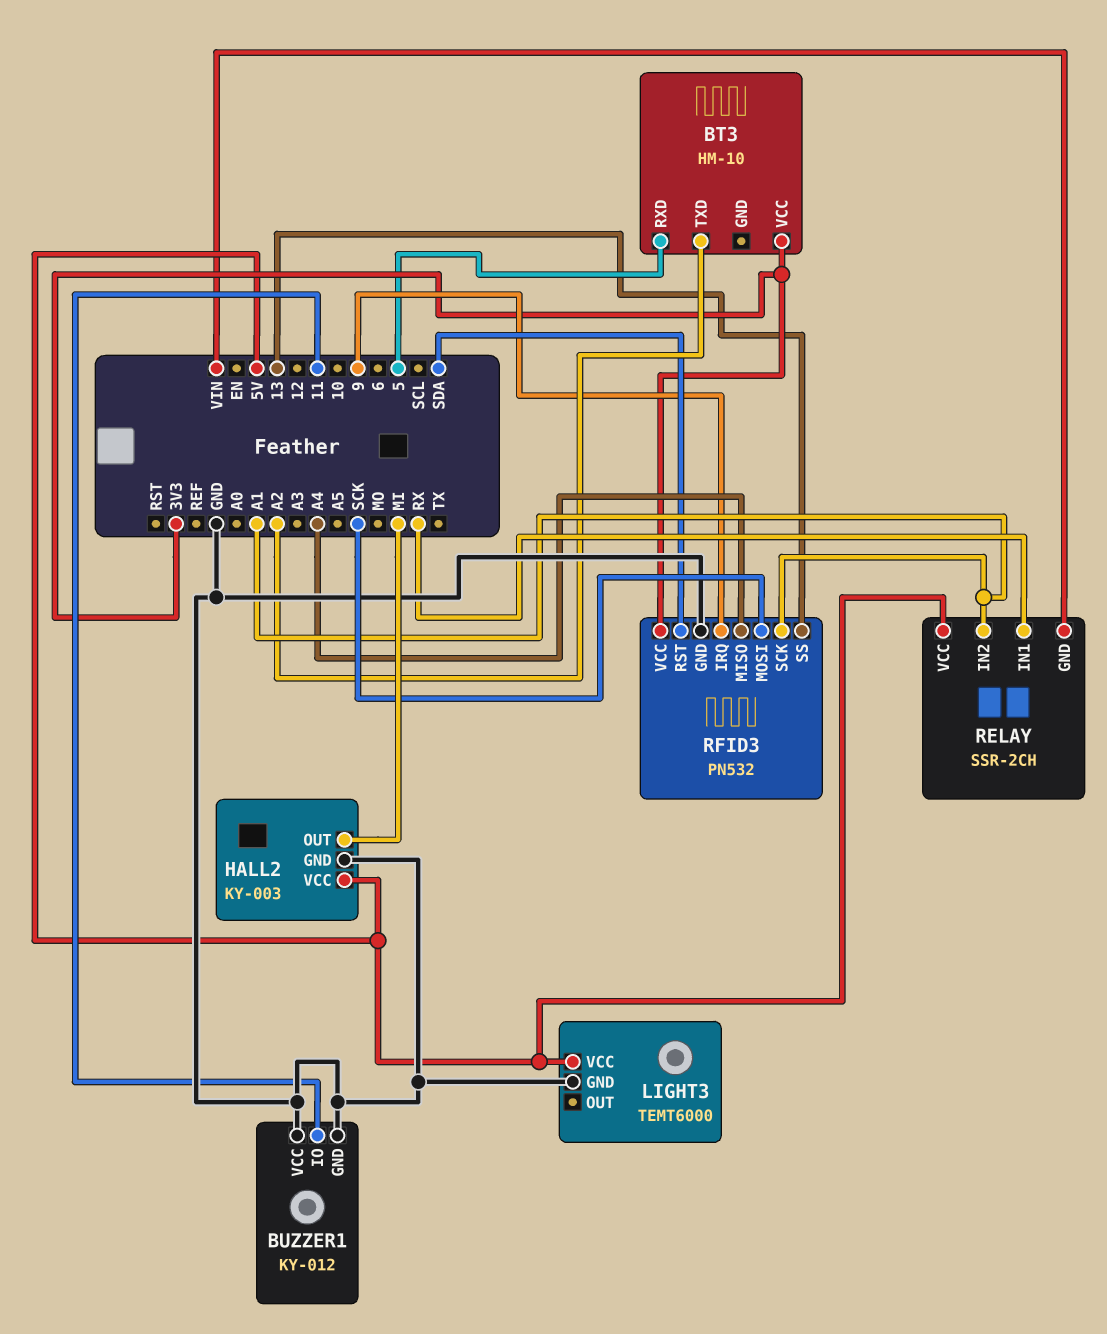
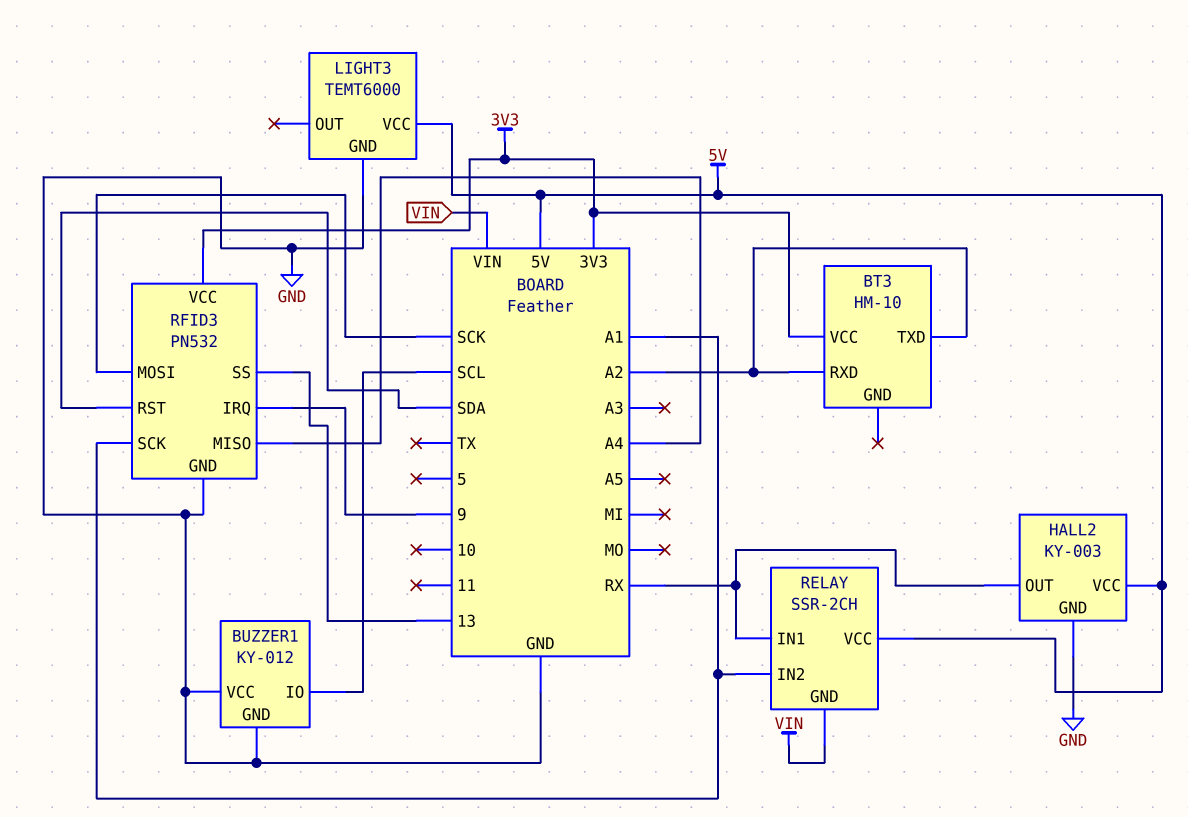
BT3 pin RXD: 5 -> A2
BUZZER1 pin IO: 11 -> SCL
HALL2 pin OUT: MI -> RX

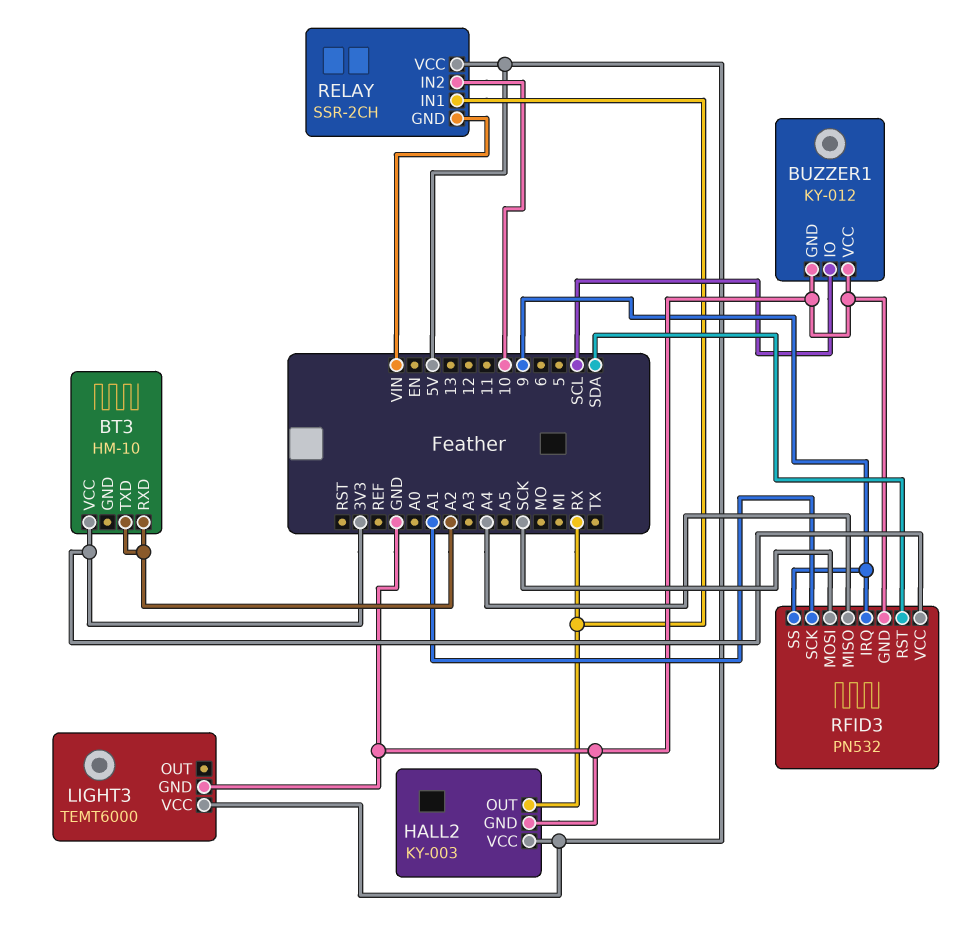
RELAY pin IN2: A1 -> 10
RFID3 pin SS: 13 -> 9

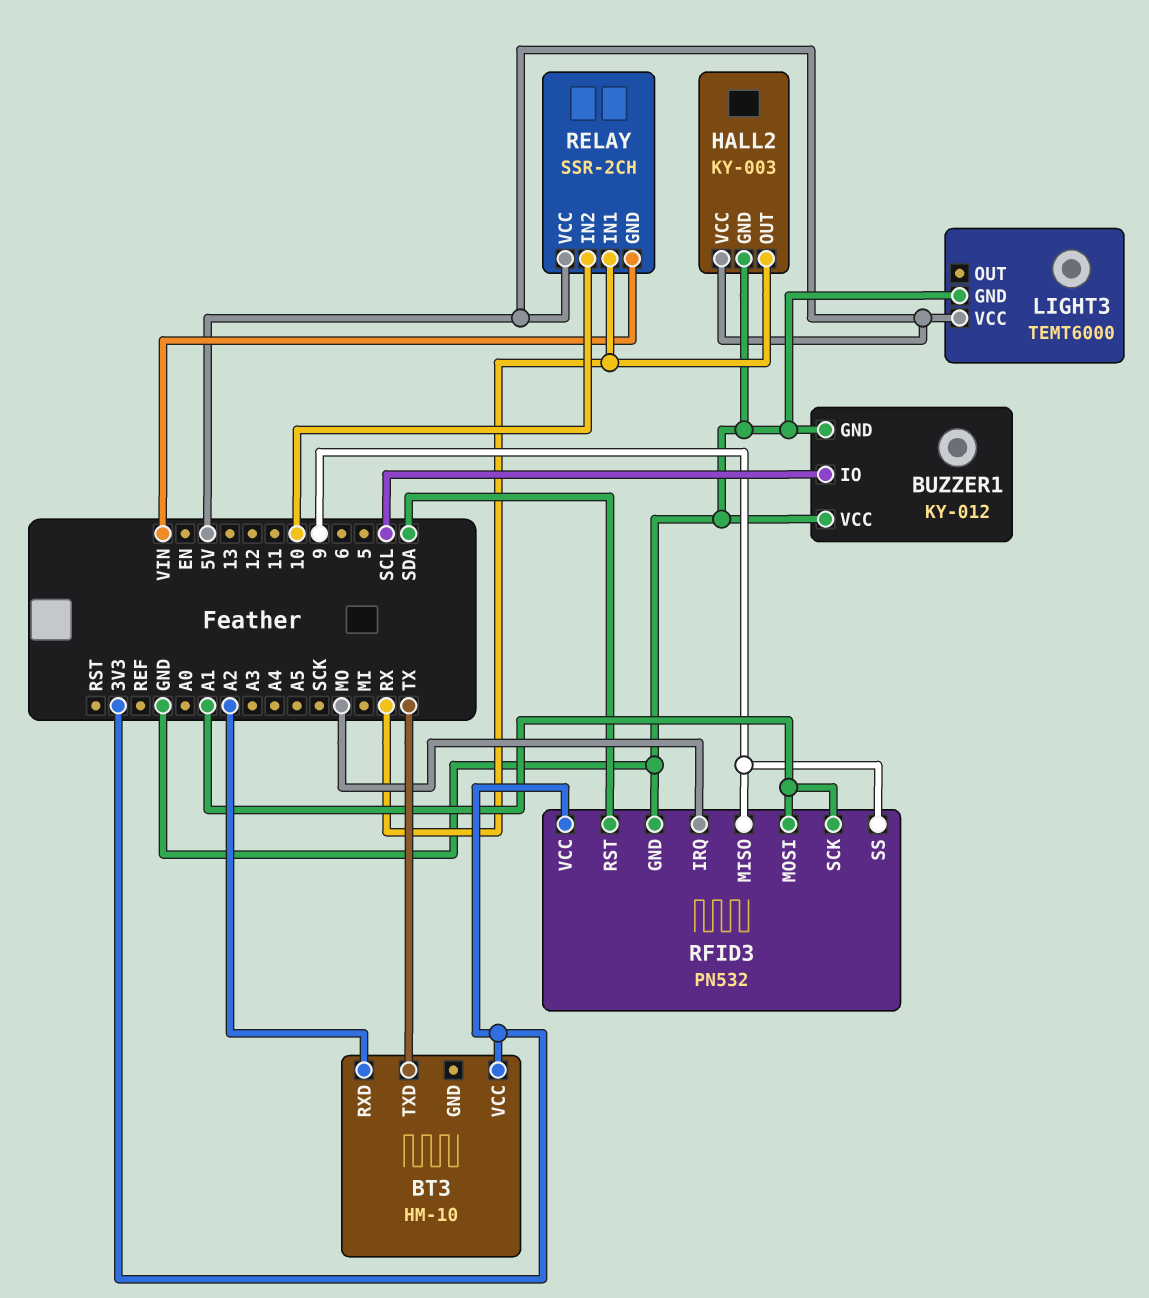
BT3 pin TXD: A2 -> TX
RFID3 pin IRQ: 9 -> MO
RFID3 pin MISO: A4 -> 9
RFID3 pin MOSI: SCK -> A1

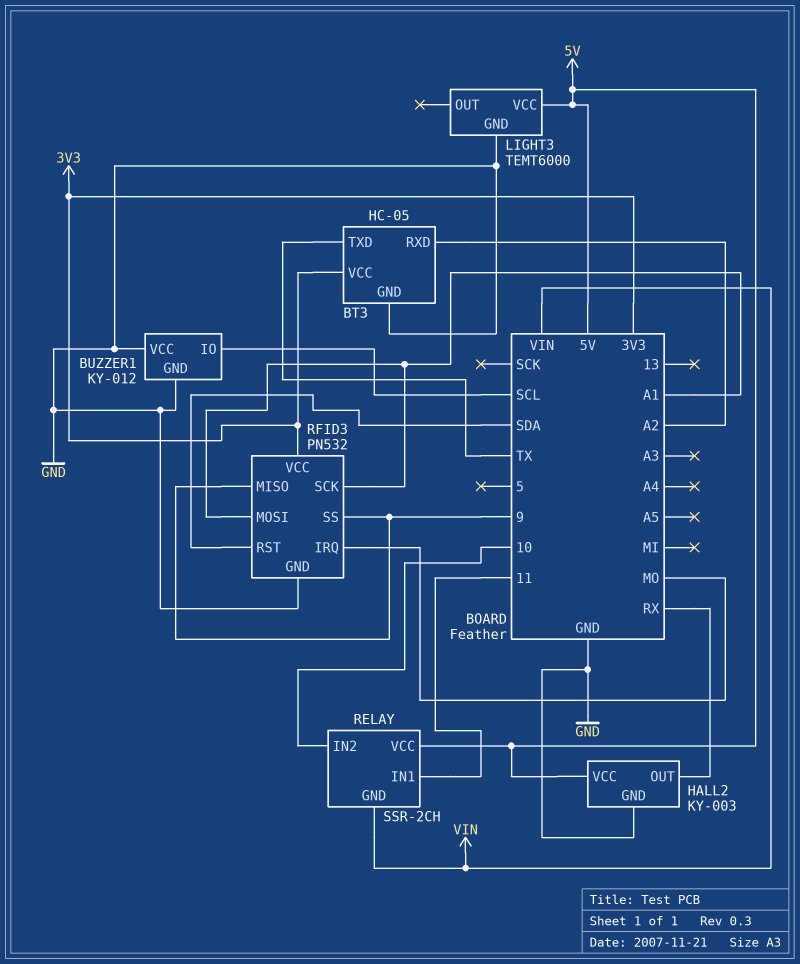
BT3: HM-10 -> HC-05
BT3 pin GND: none -> GND
RELAY pin IN1: RX -> 11

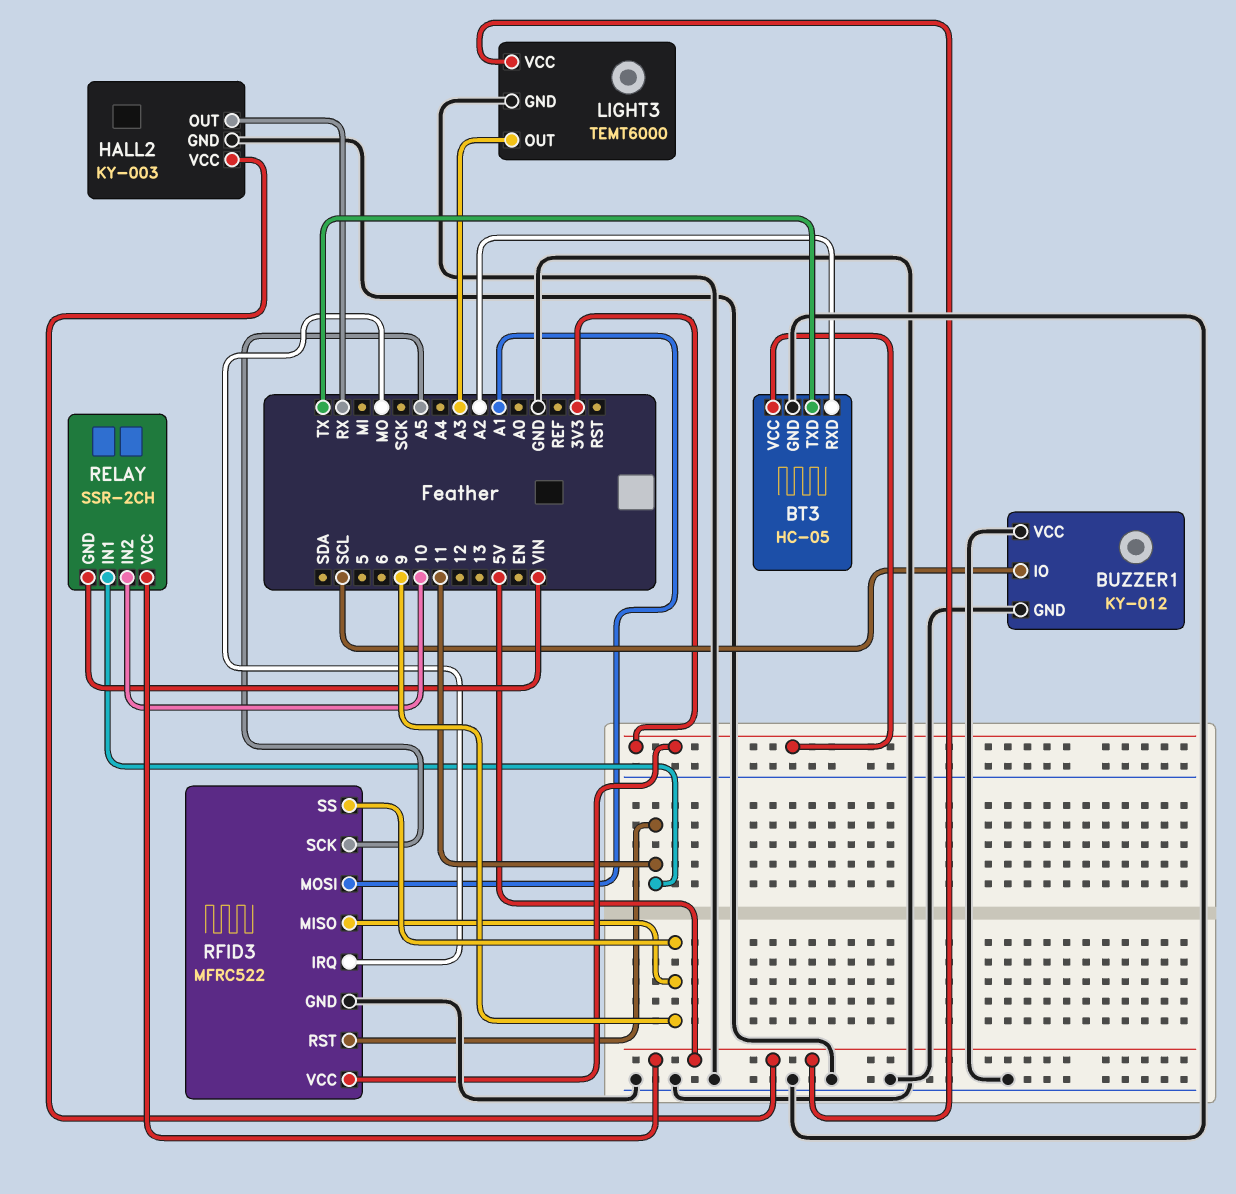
LIGHT3 pin OUT: none -> A3
RFID3: PN532 -> MFRC522
RFID3 pin RST: SDA -> 11
RFID3 pin SCK: A1 -> A5

